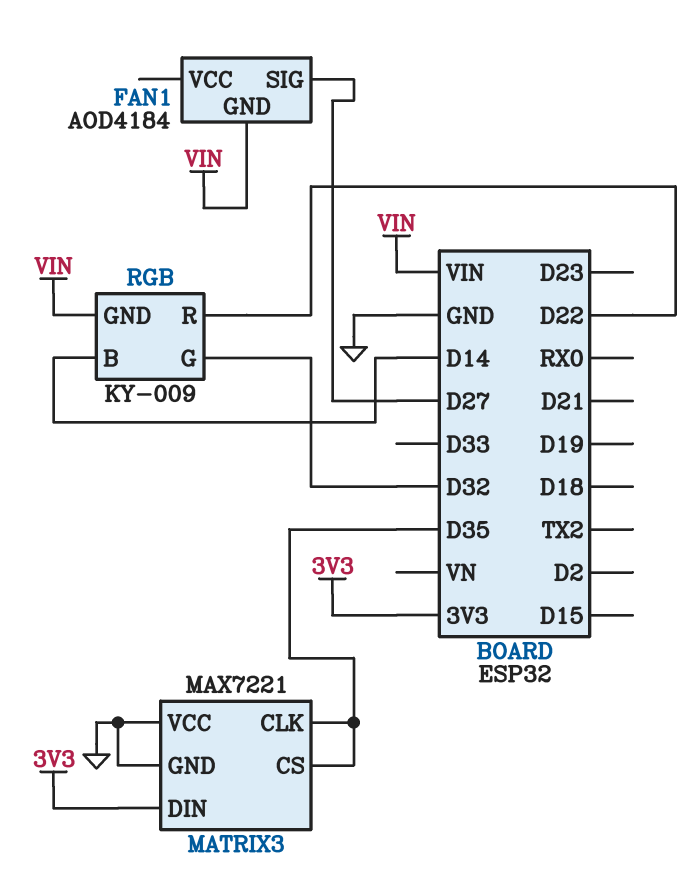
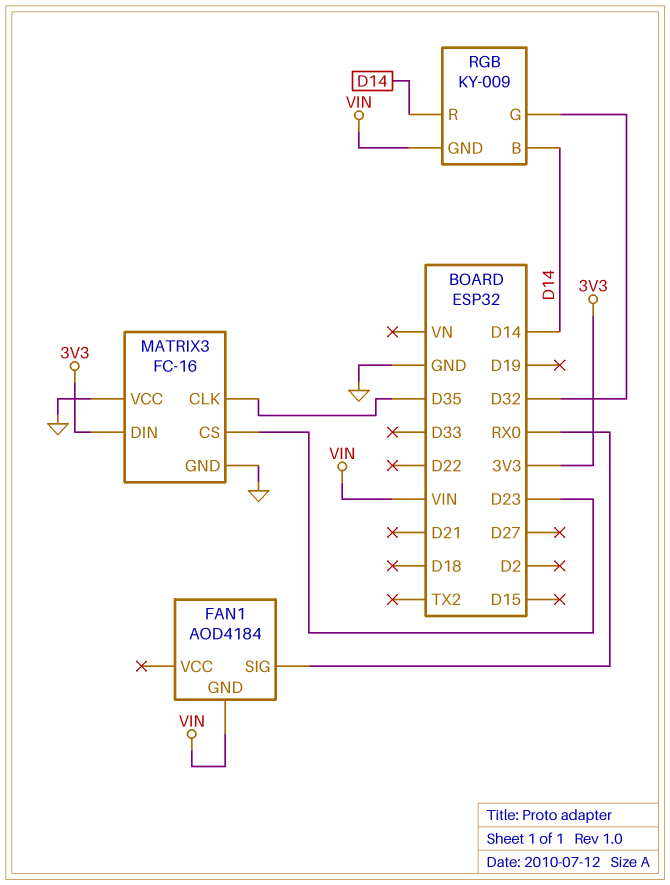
FAN1 pin SIG: D27 -> RX0
MATRIX3: MAX7221 -> FC-16
MATRIX3 pin CS: D35 -> D23
RGB pin R: D22 -> D14

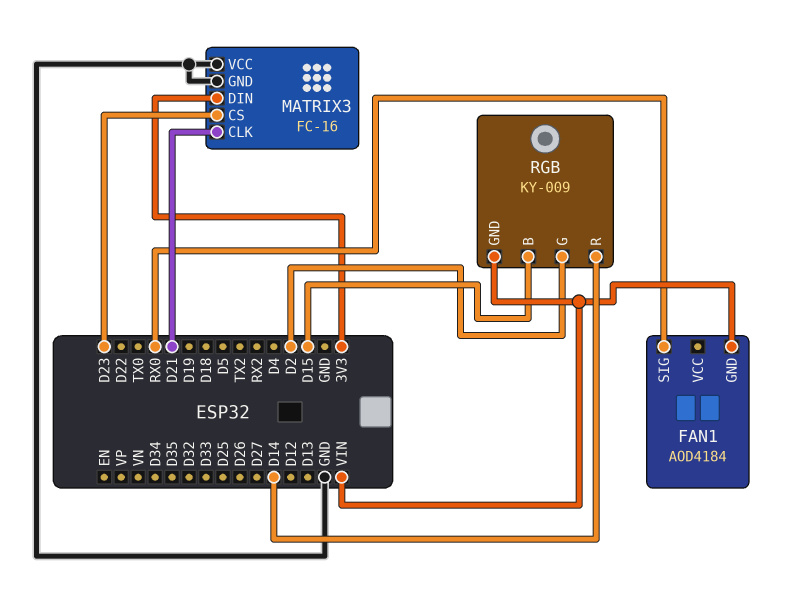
MATRIX3 pin CLK: D35 -> D21
RGB pin B: D14 -> D15
RGB pin G: D32 -> D2

